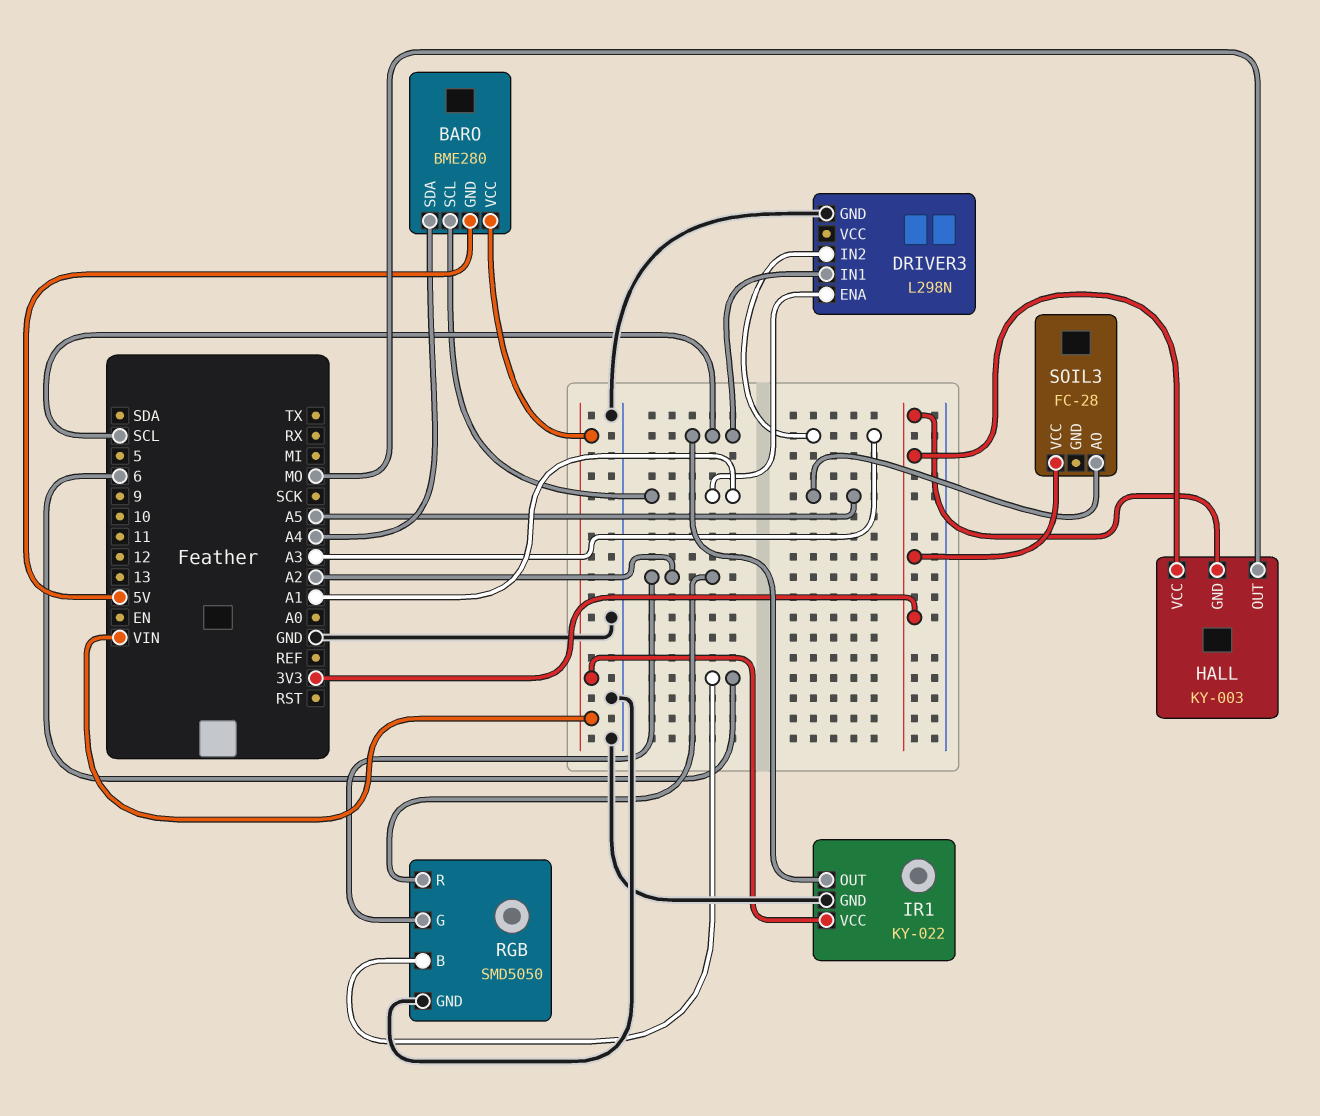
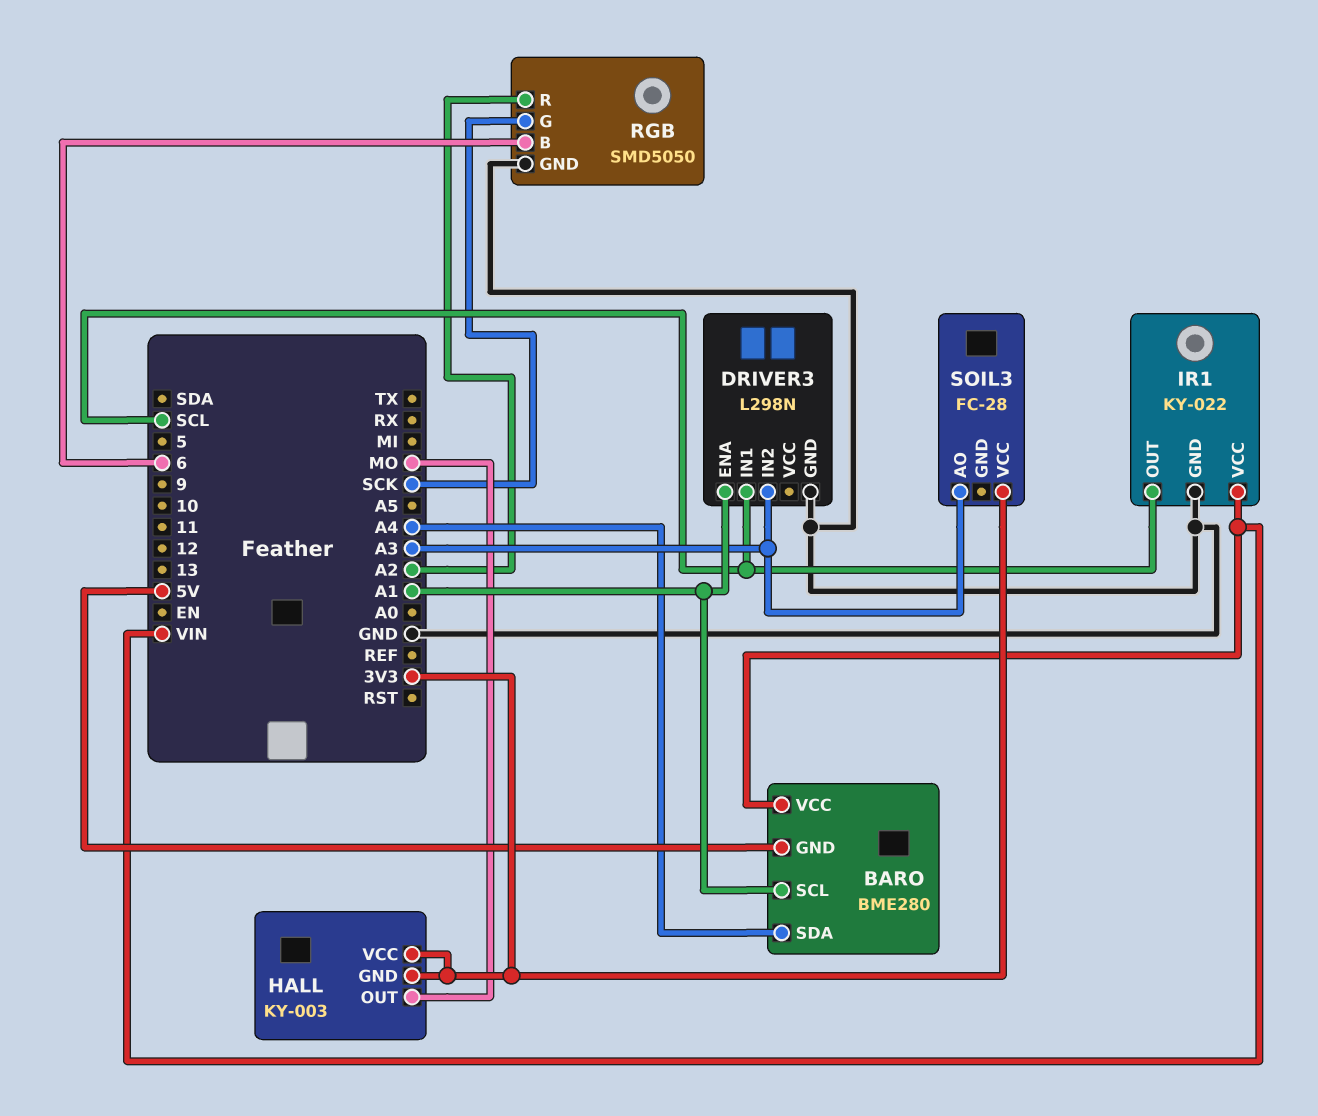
RGB pin G: A2 -> SCK
SOIL3 pin AO: A5 -> A3

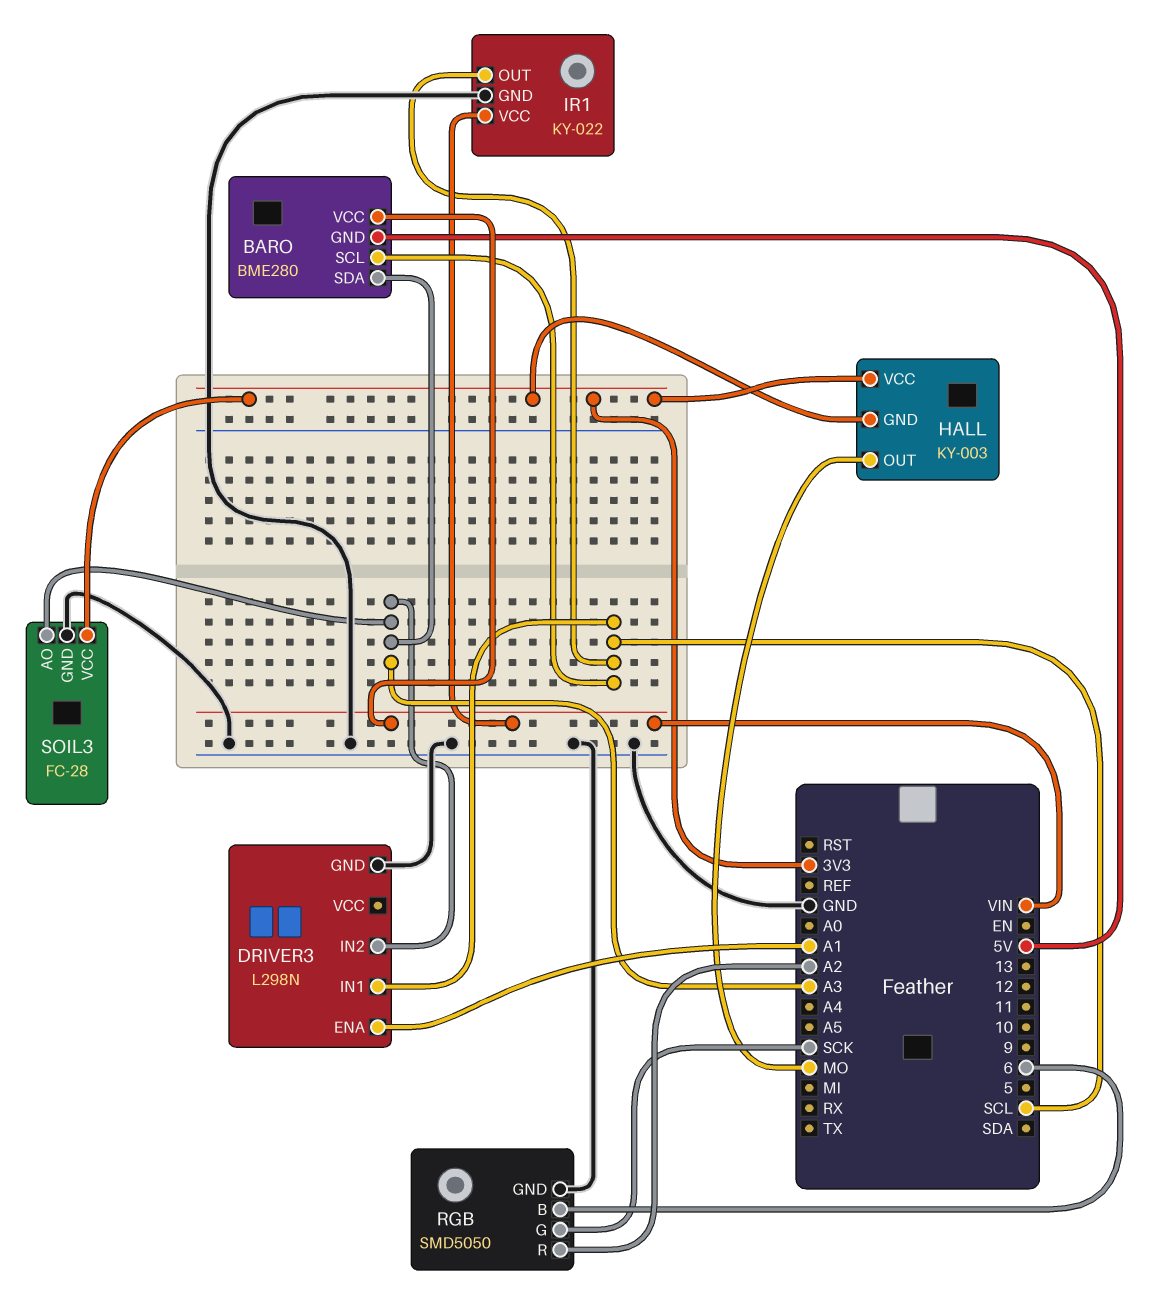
BARO pin SCL: A1 -> SCL
BARO pin SDA: A4 -> A3
SOIL3 pin GND: none -> GND

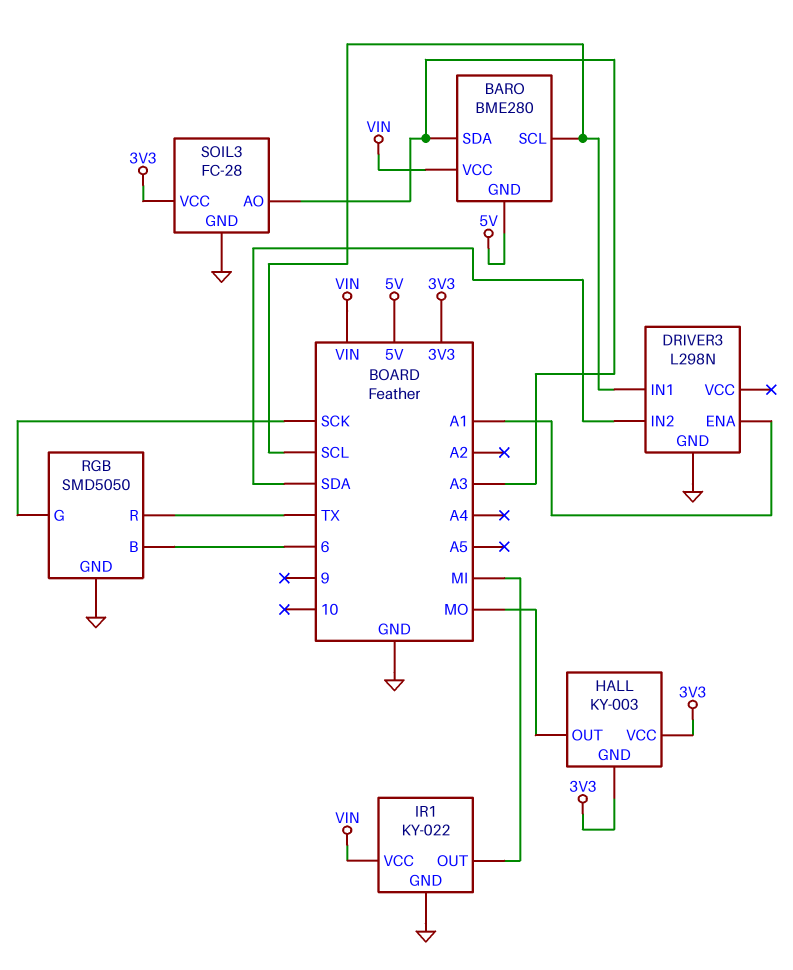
DRIVER3 pin IN2: A3 -> SDA
IR1 pin OUT: SCL -> MI
RGB pin R: A2 -> TX

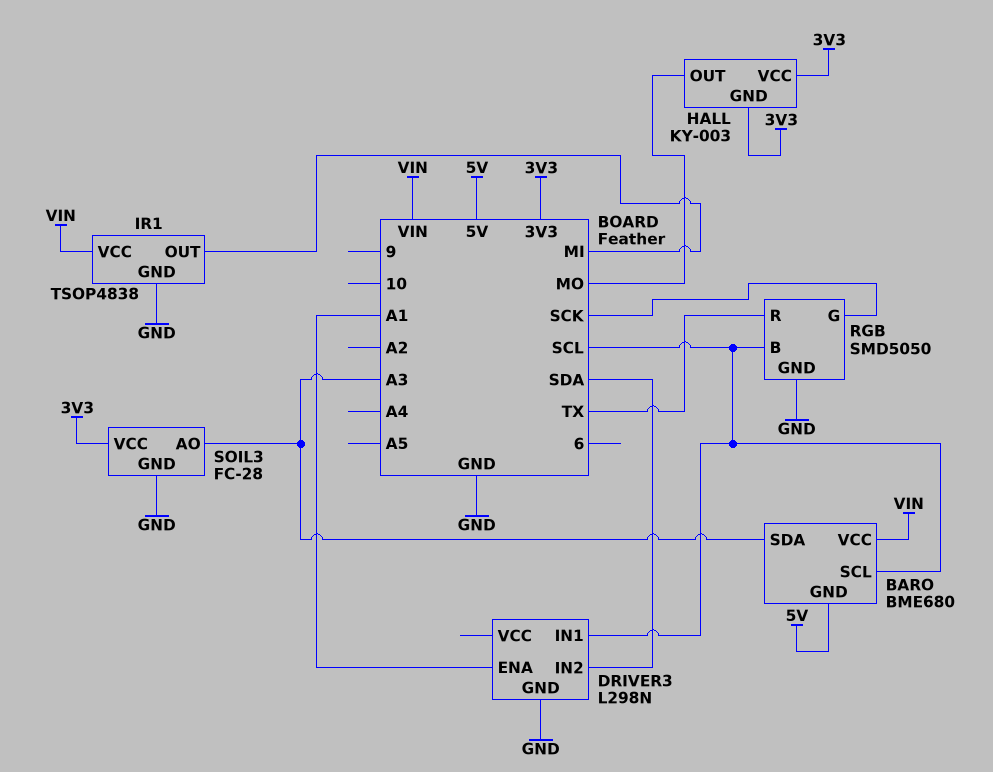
BARO: BME280 -> BME680
IR1: KY-022 -> TSOP4838
RGB pin B: 6 -> SCL

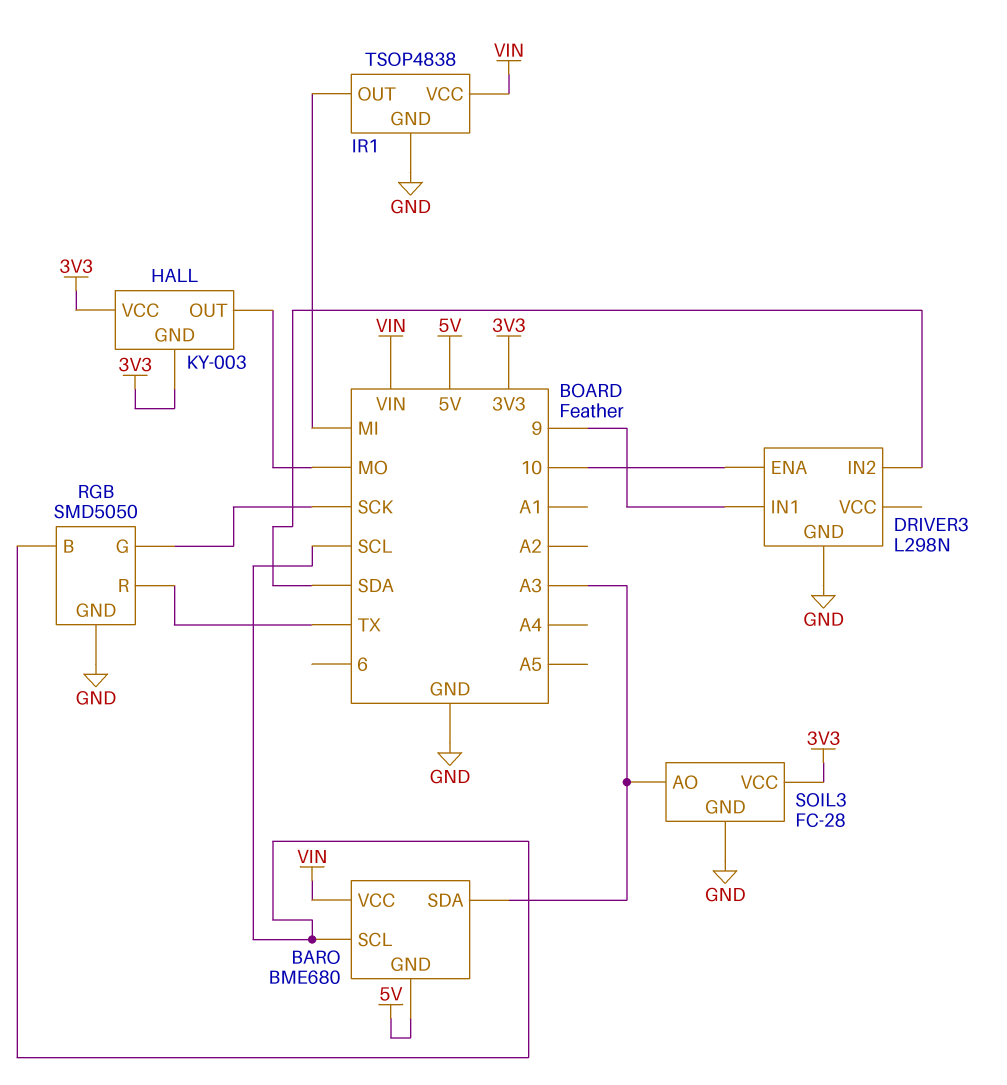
DRIVER3 pin ENA: A1 -> 10
DRIVER3 pin IN1: SCL -> 9

